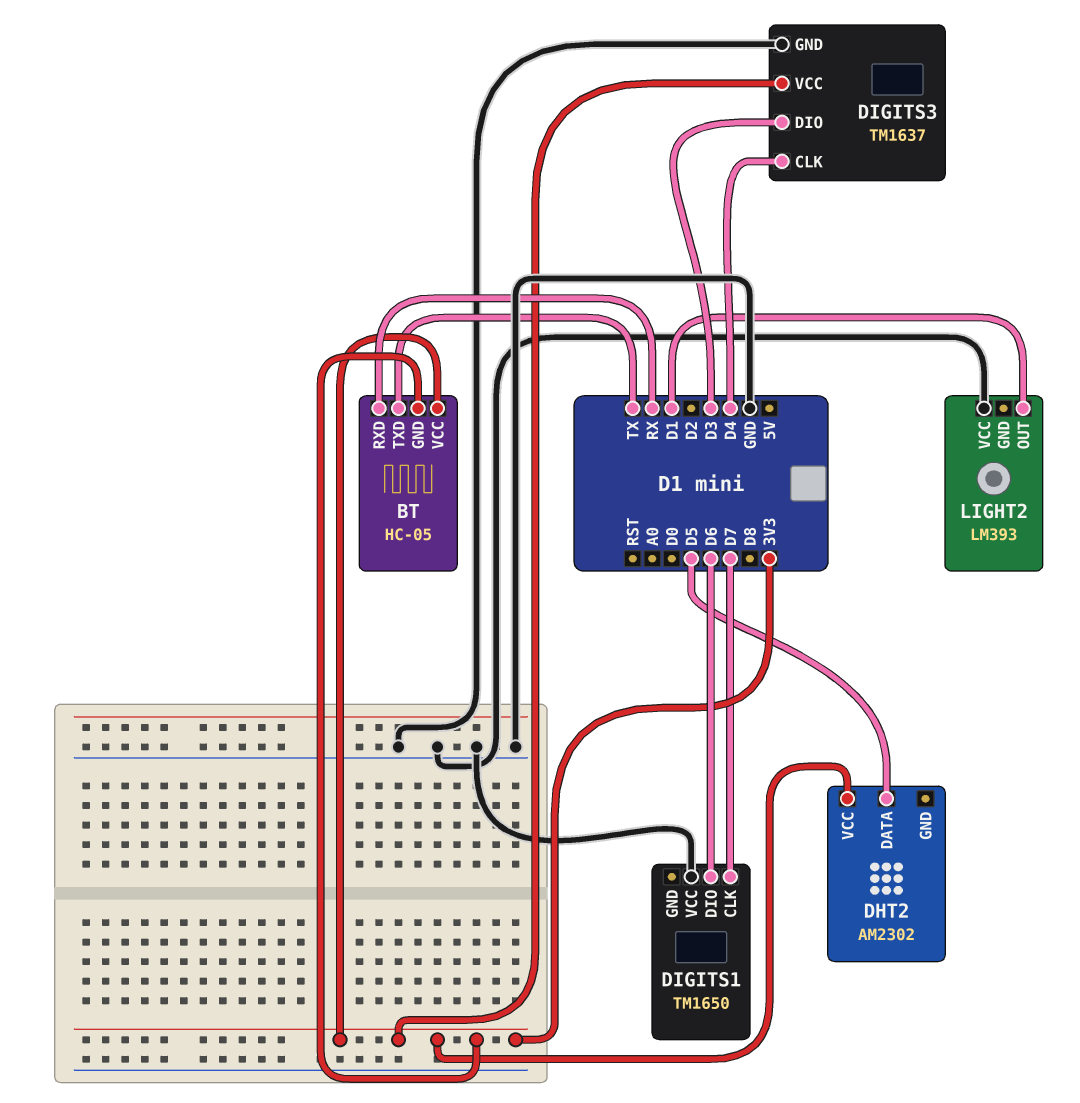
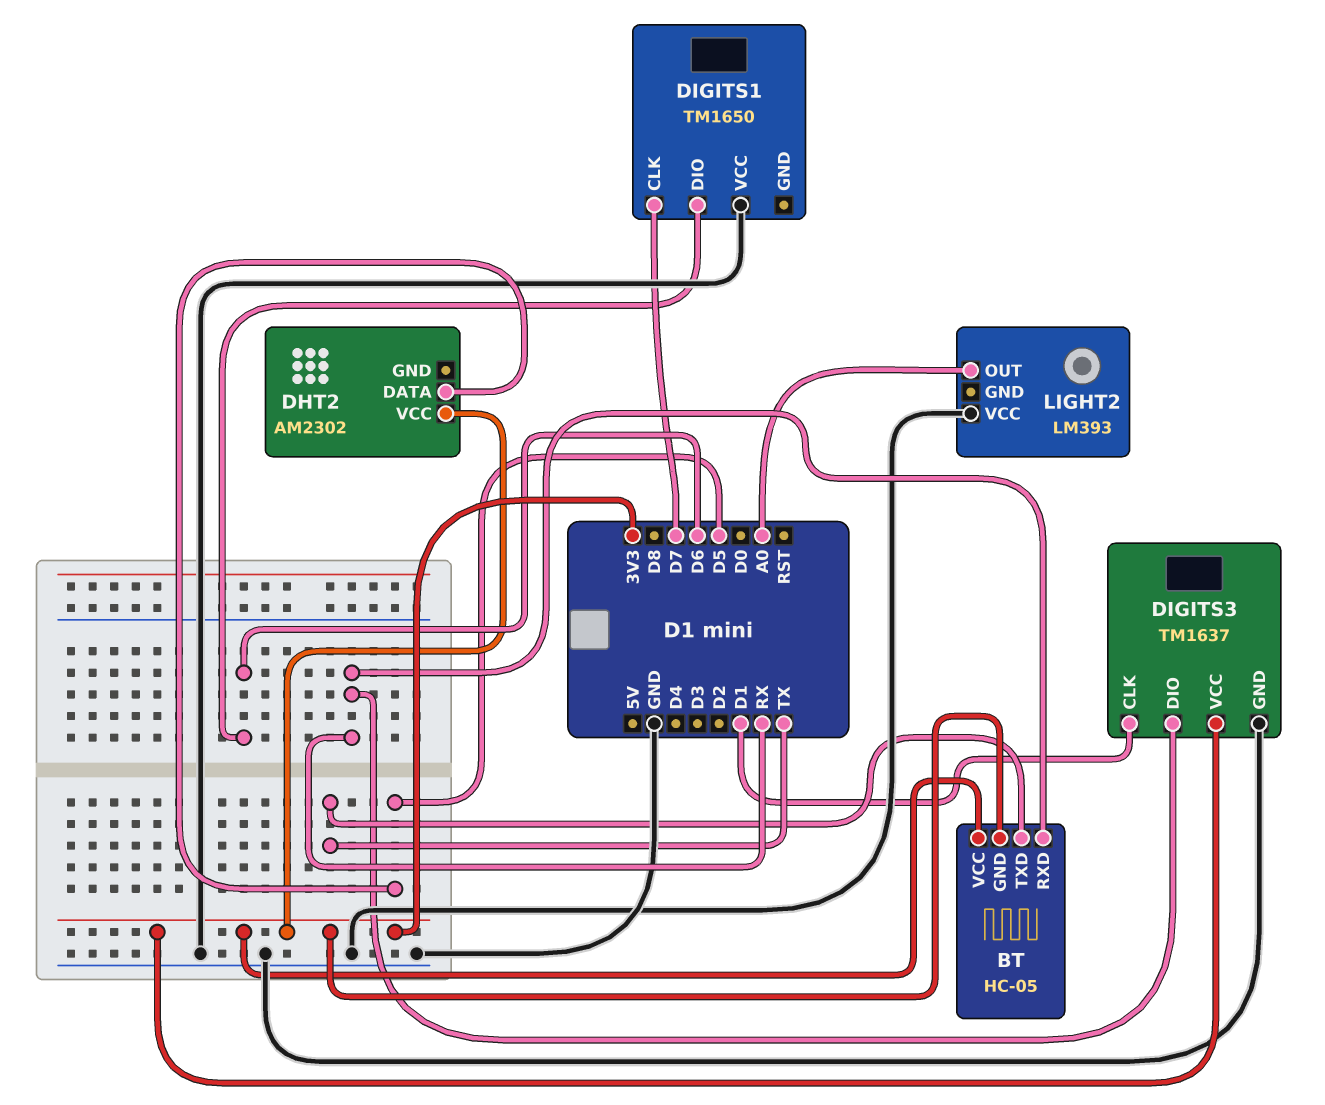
DIGITS3 pin CLK: D4 -> D1
DIGITS3 pin DIO: D3 -> RX
LIGHT2 pin OUT: D1 -> A0

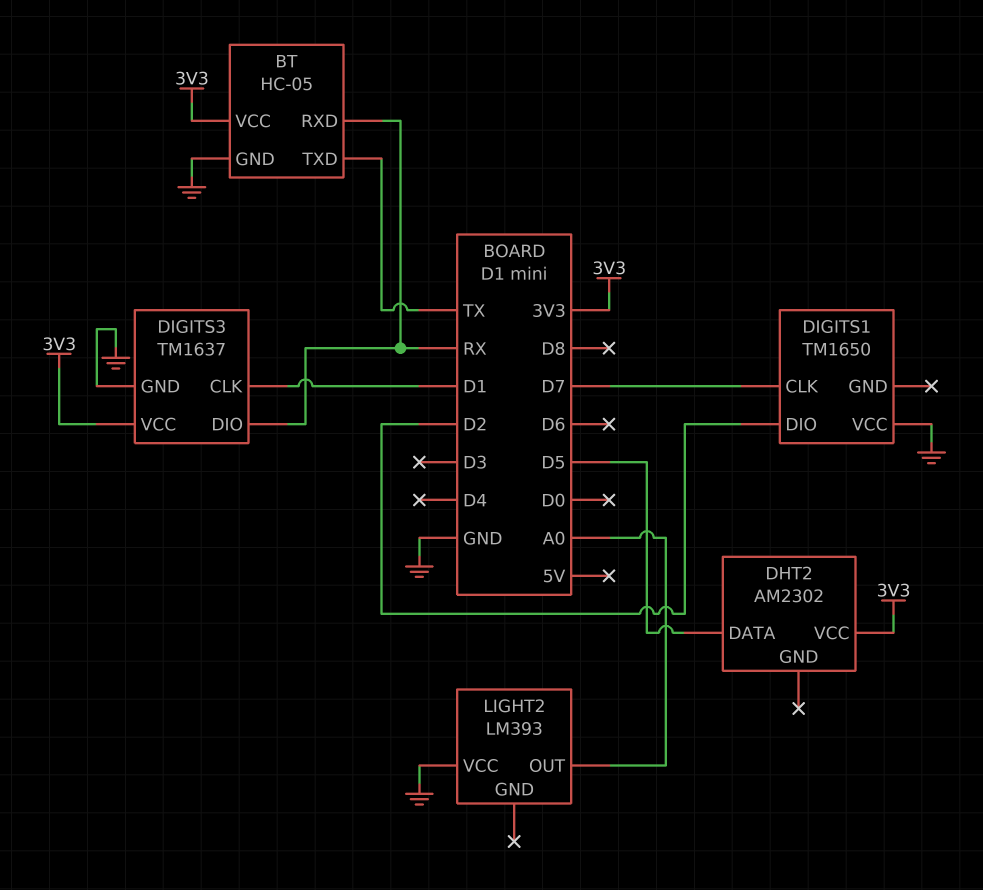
BT pin GND: 3V3 -> GND
DIGITS1 pin DIO: D6 -> D2

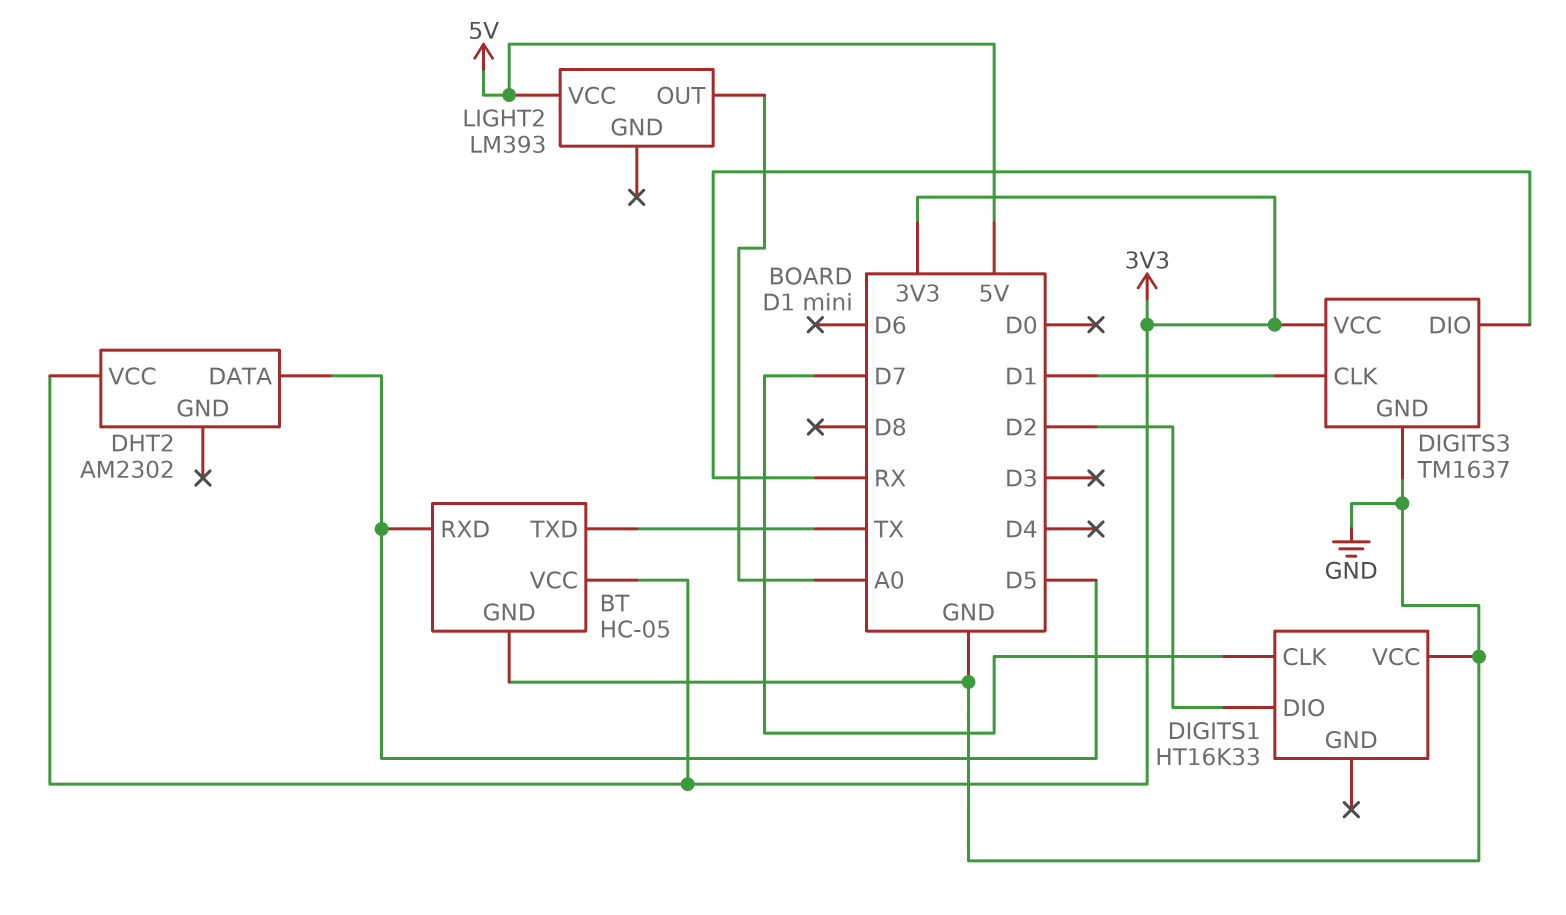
BT pin RXD: RX -> D5
DIGITS1: TM1650 -> HT16K33
LIGHT2 pin VCC: GND -> 5V

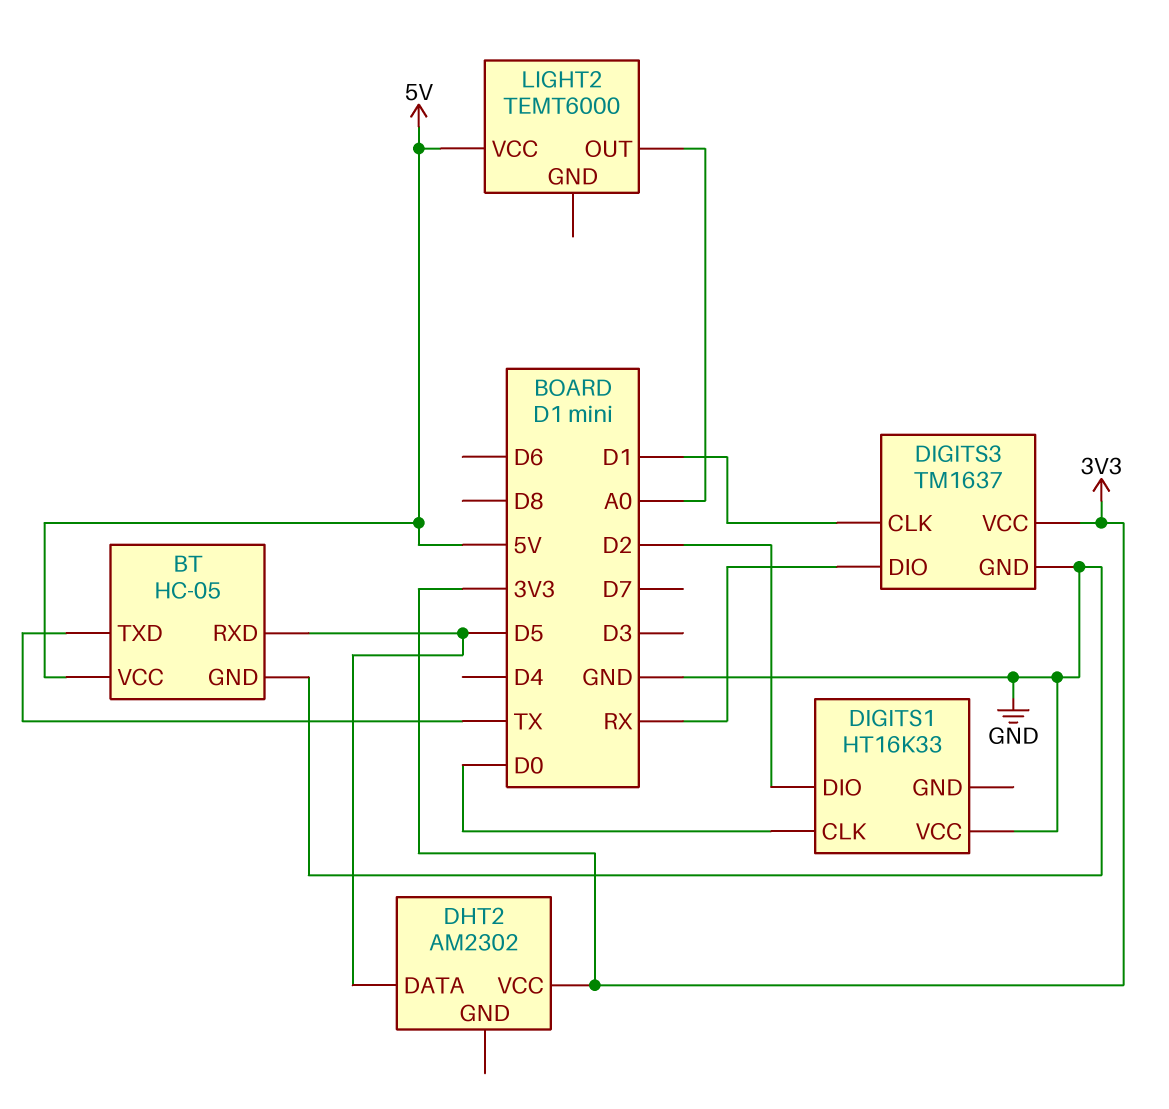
BT pin VCC: 3V3 -> 5V
DIGITS1 pin CLK: D7 -> D0
LIGHT2: LM393 -> TEMT6000

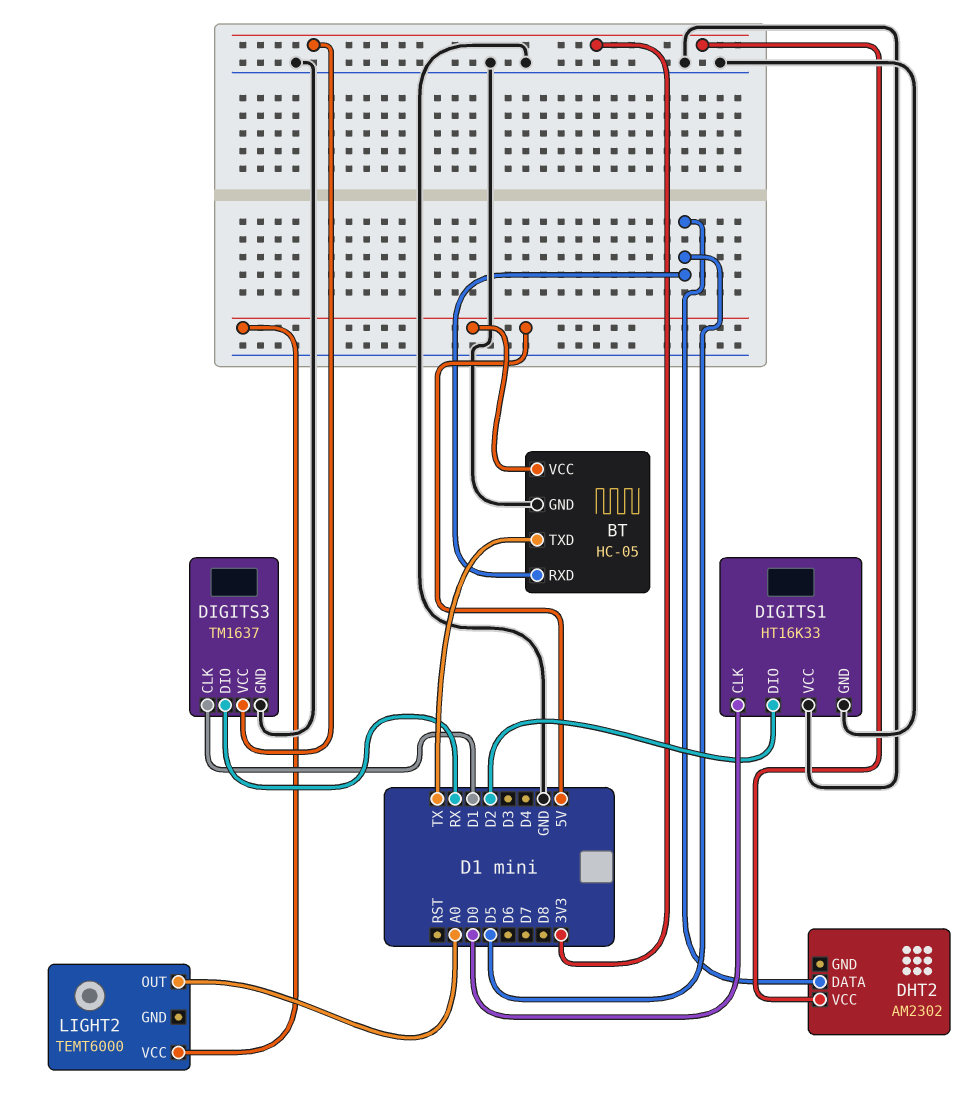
DIGITS1 pin GND: none -> GND

